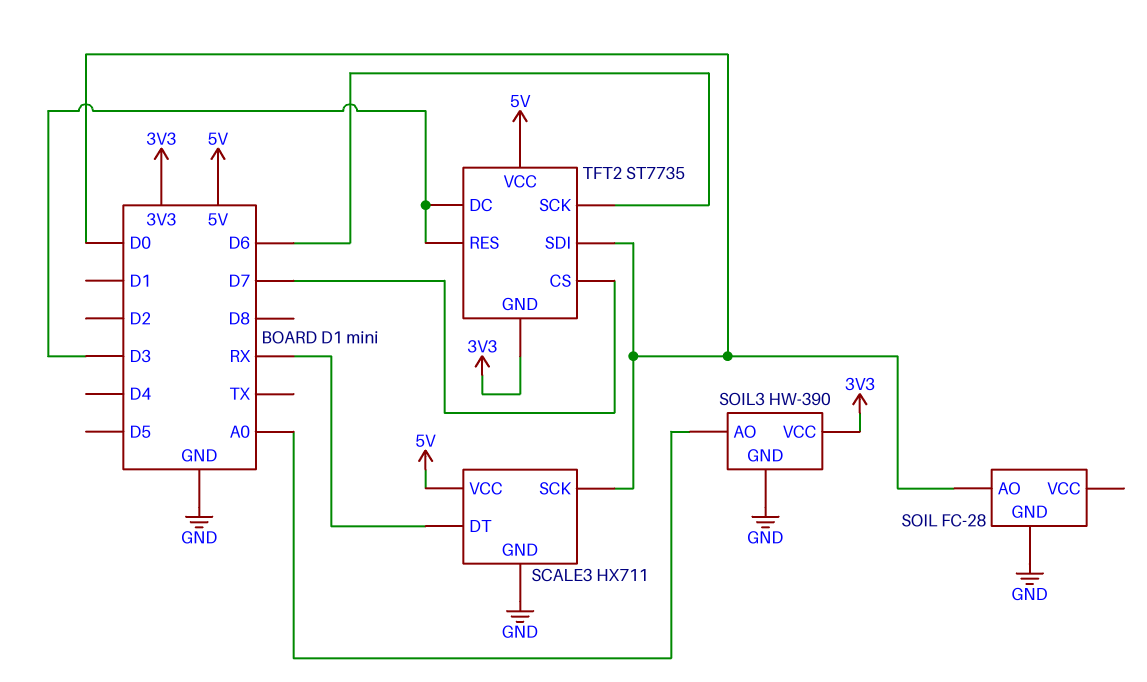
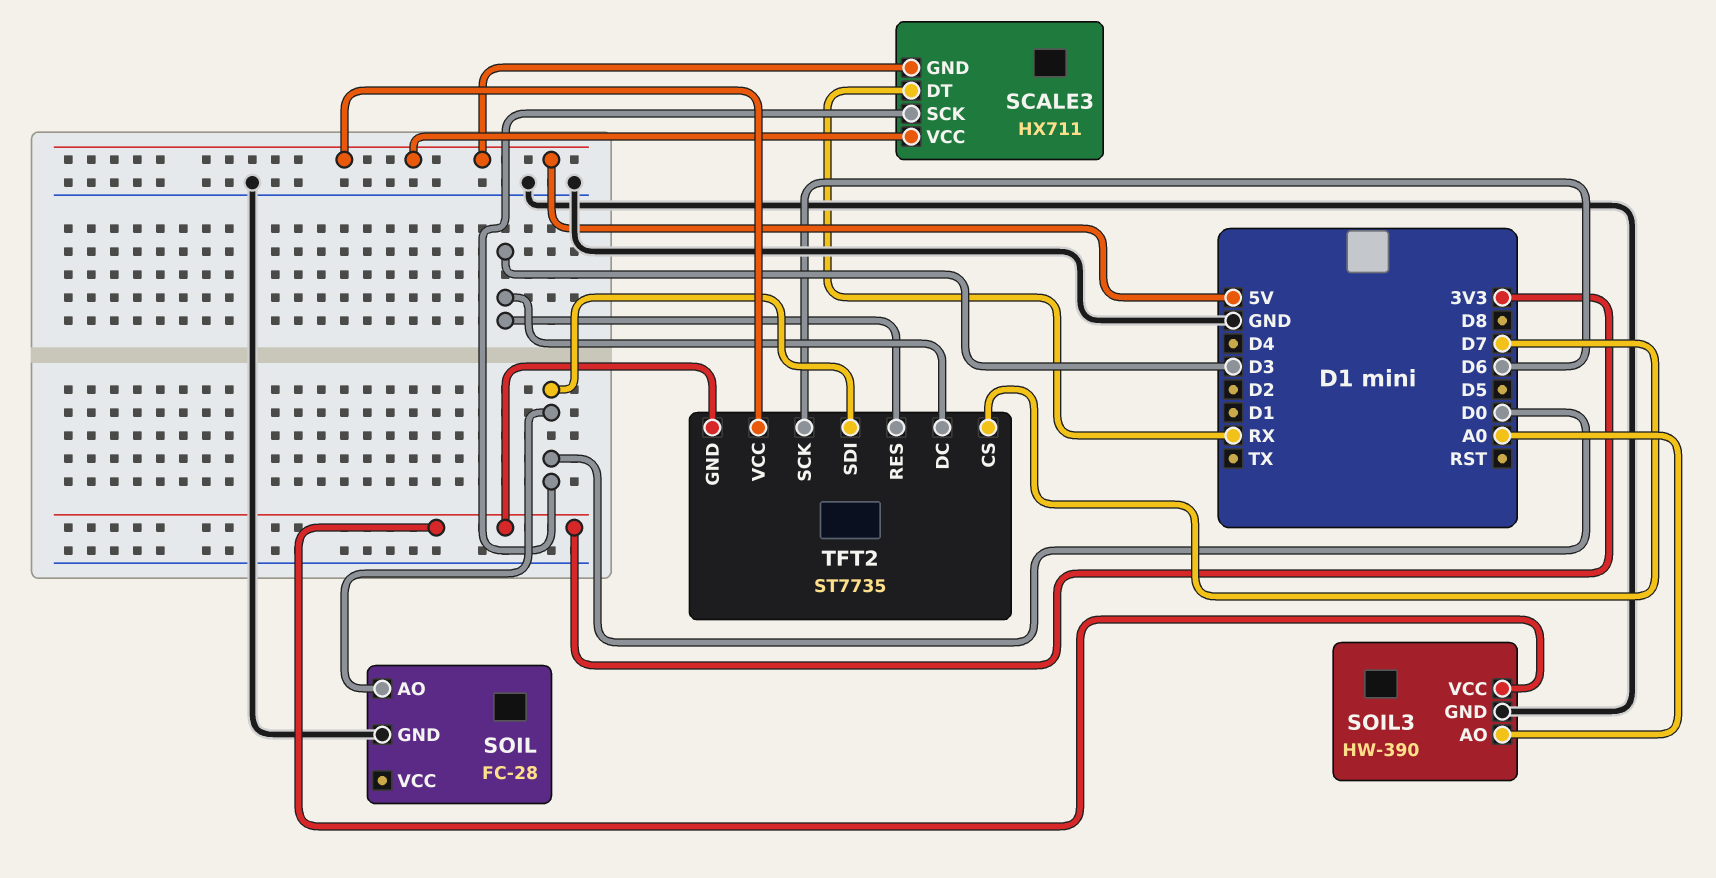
SCALE3 pin GND: GND -> 5V

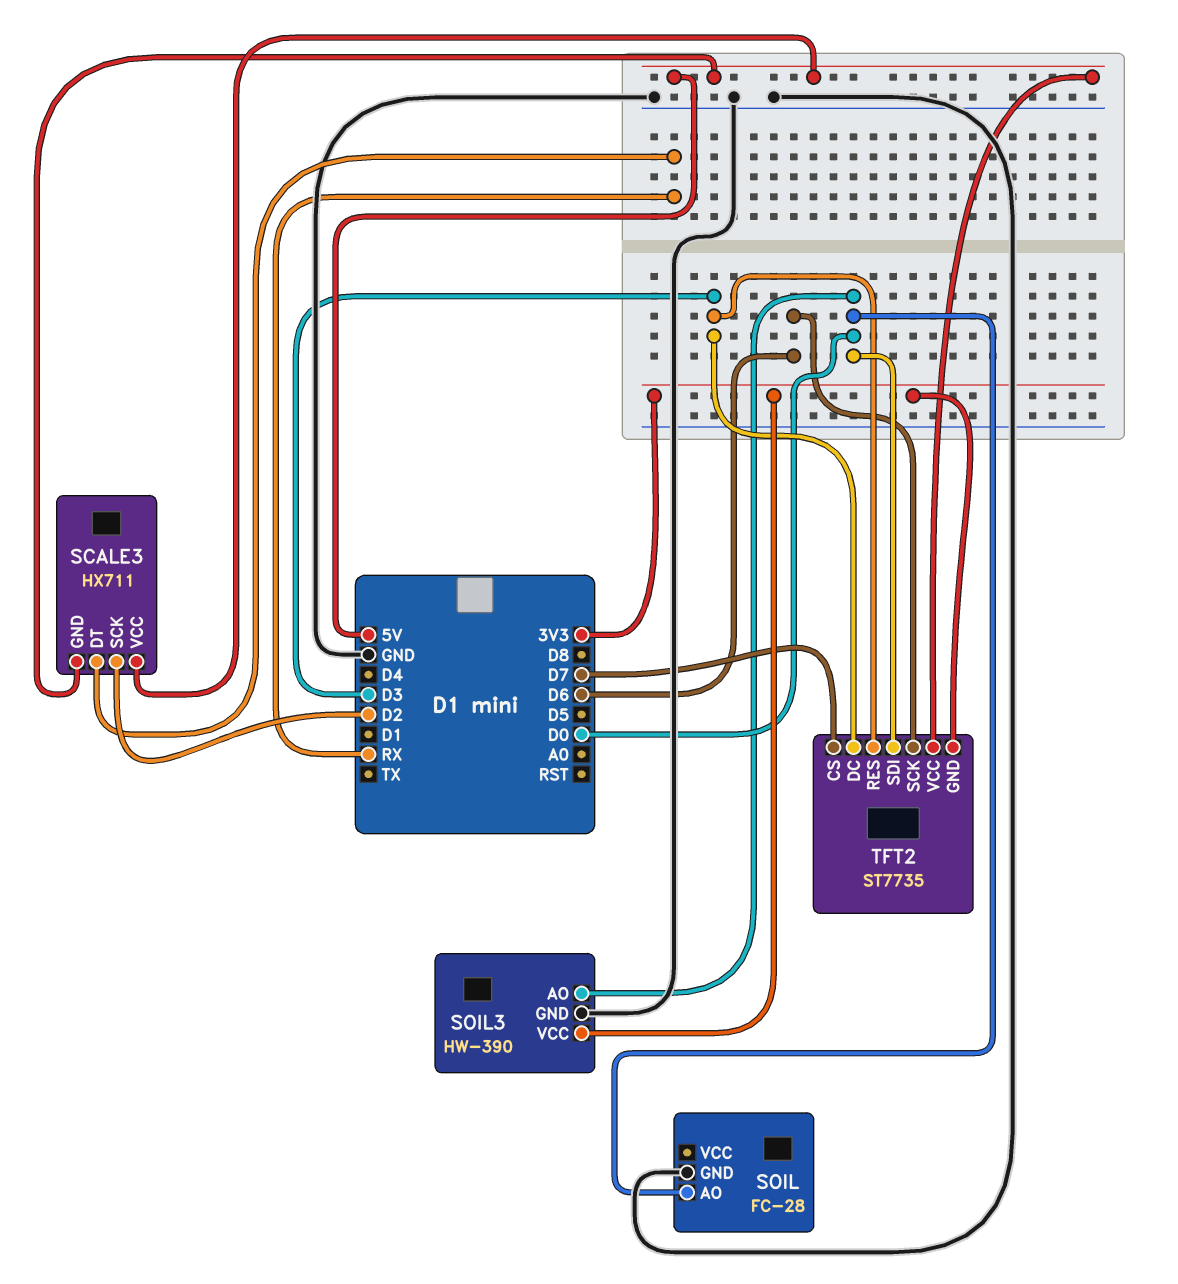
SCALE3 pin SCK: D0 -> D2
SOIL3 pin AO: A0 -> D0

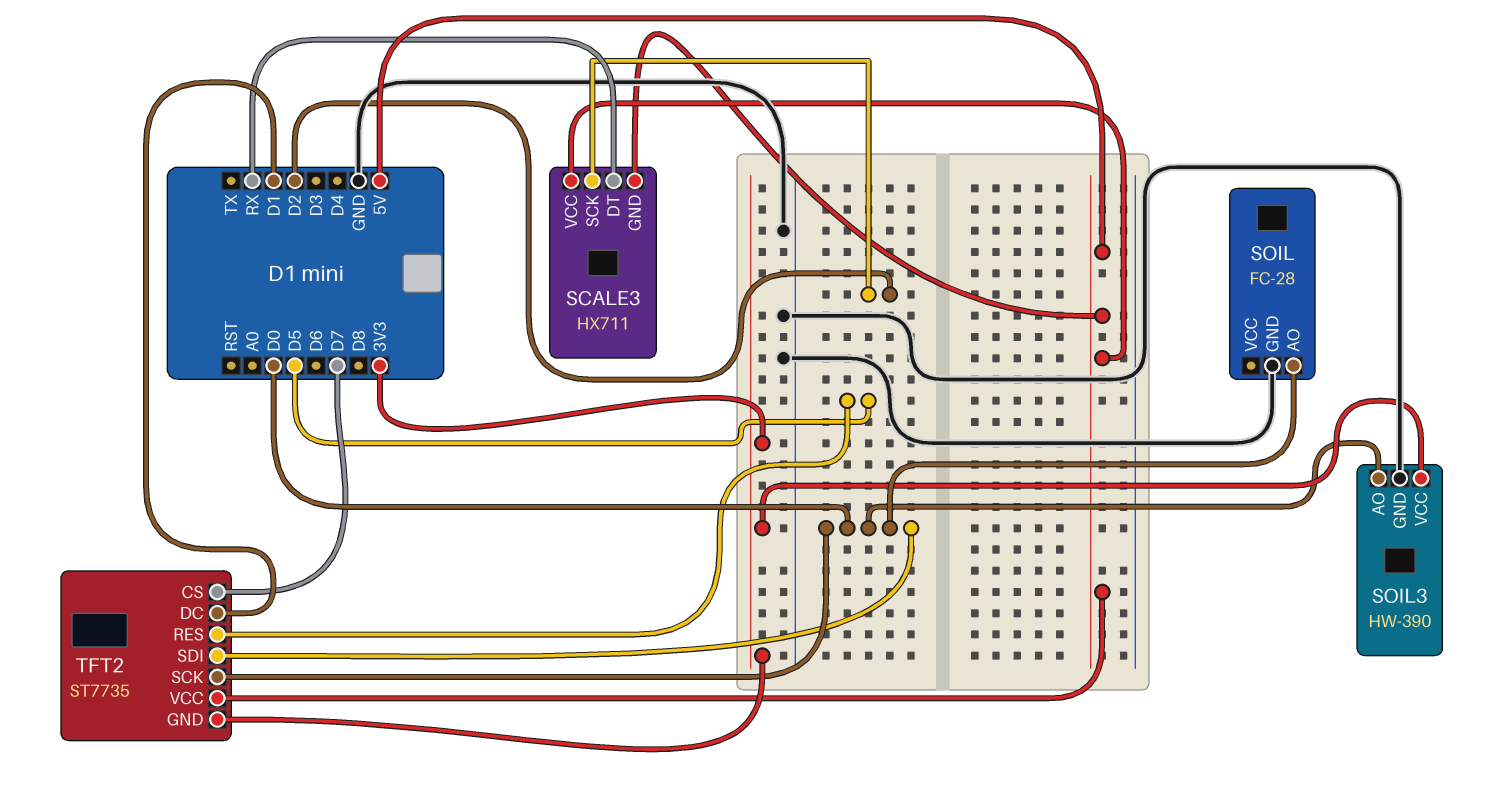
TFT2 pin DC: D3 -> D1
TFT2 pin RES: D3 -> D5
TFT2 pin SCK: D6 -> D0

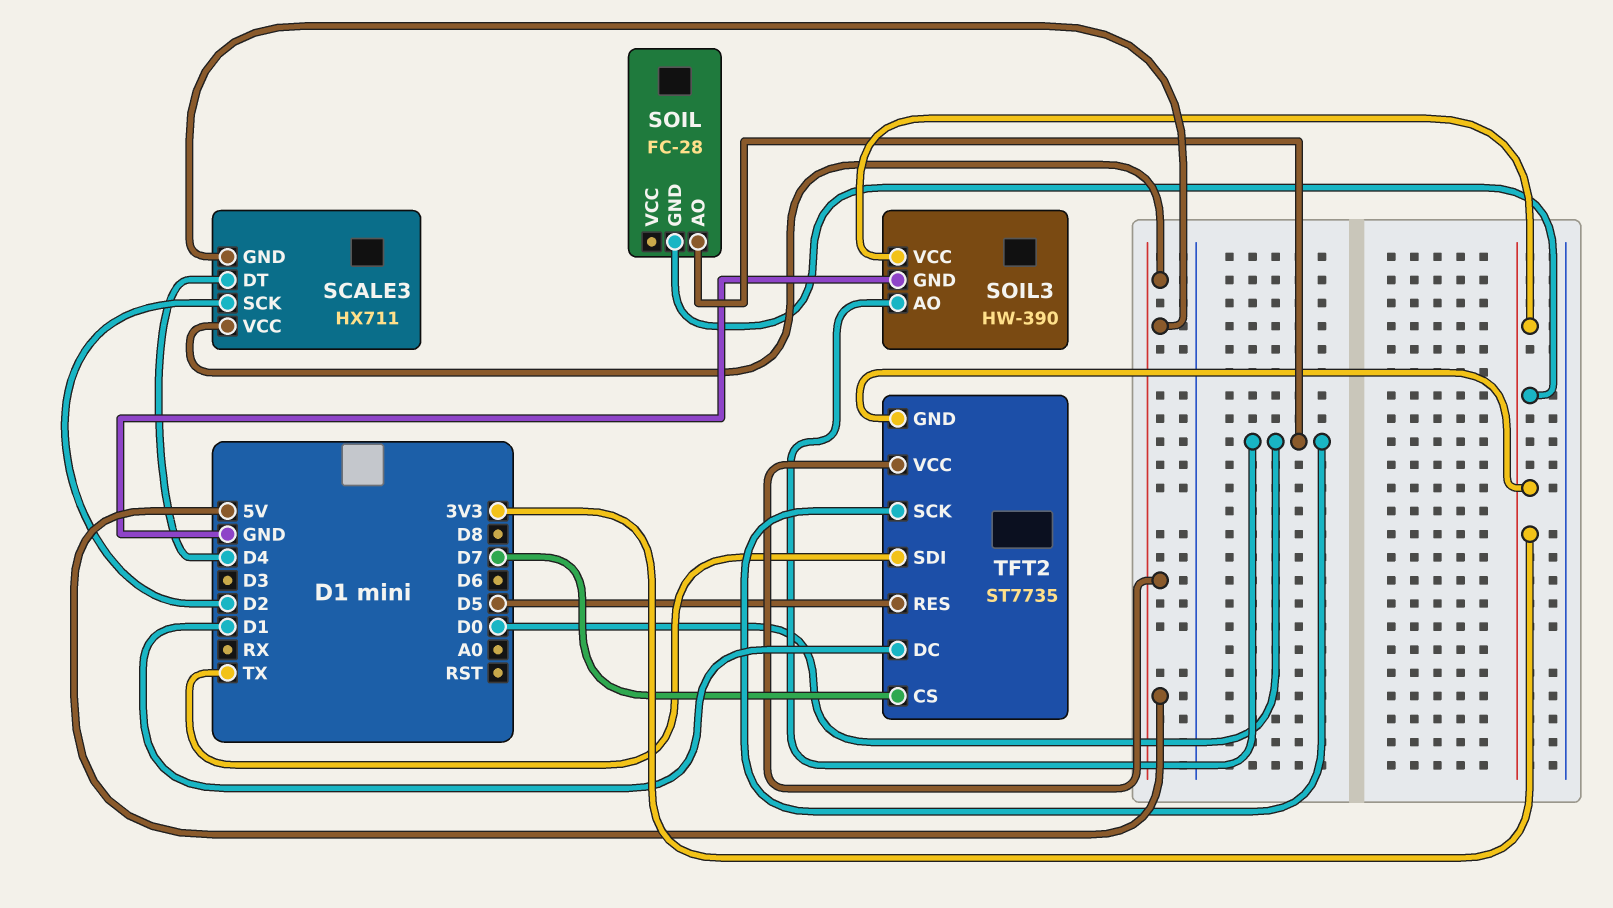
SCALE3 pin DT: RX -> D4
SOIL pin GND: GND -> 3V3
TFT2 pin SDI: D0 -> TX

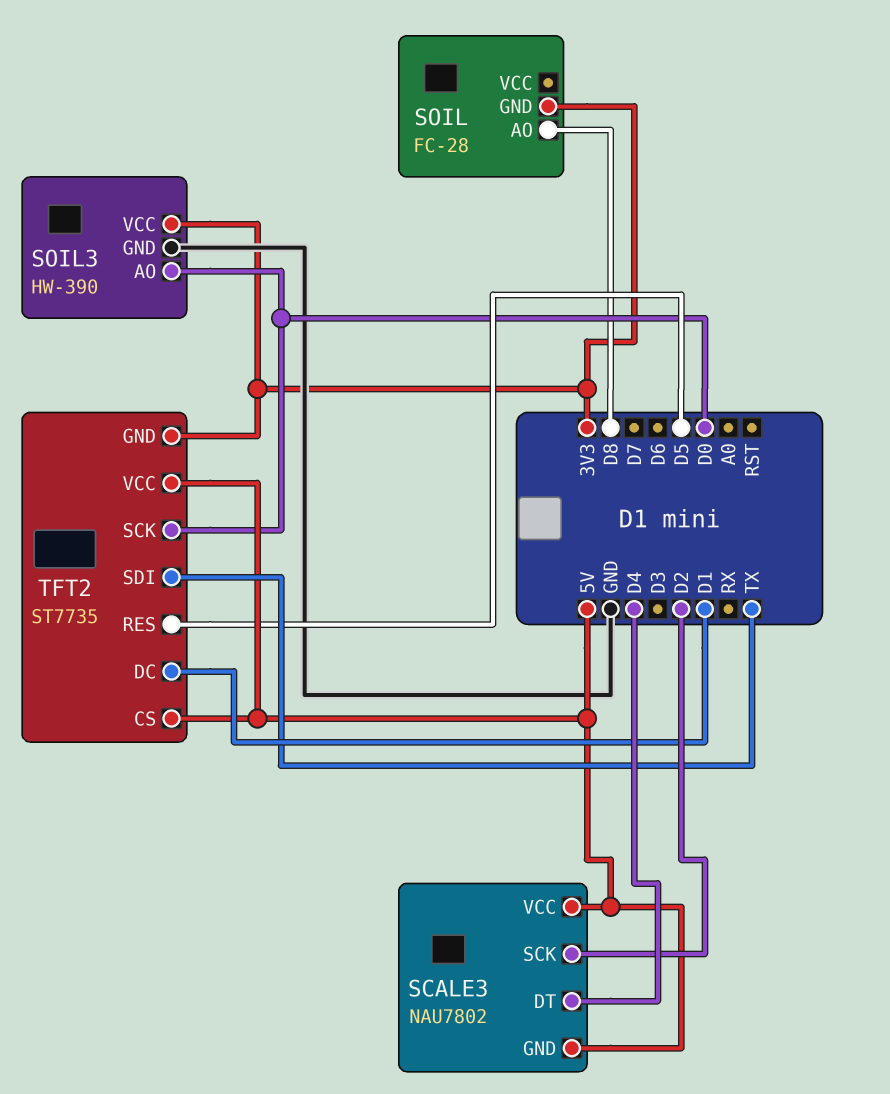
SCALE3: HX711 -> NAU7802
SOIL pin AO: D0 -> D8
TFT2 pin CS: D7 -> 5V

